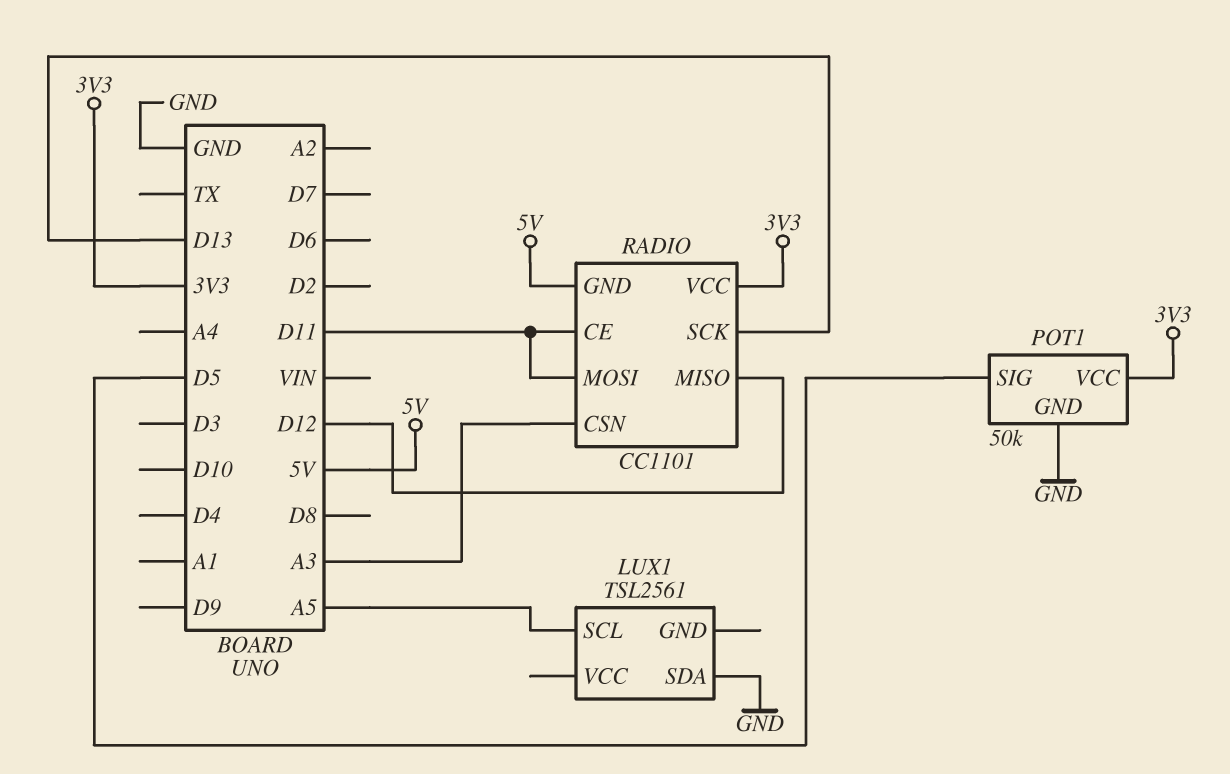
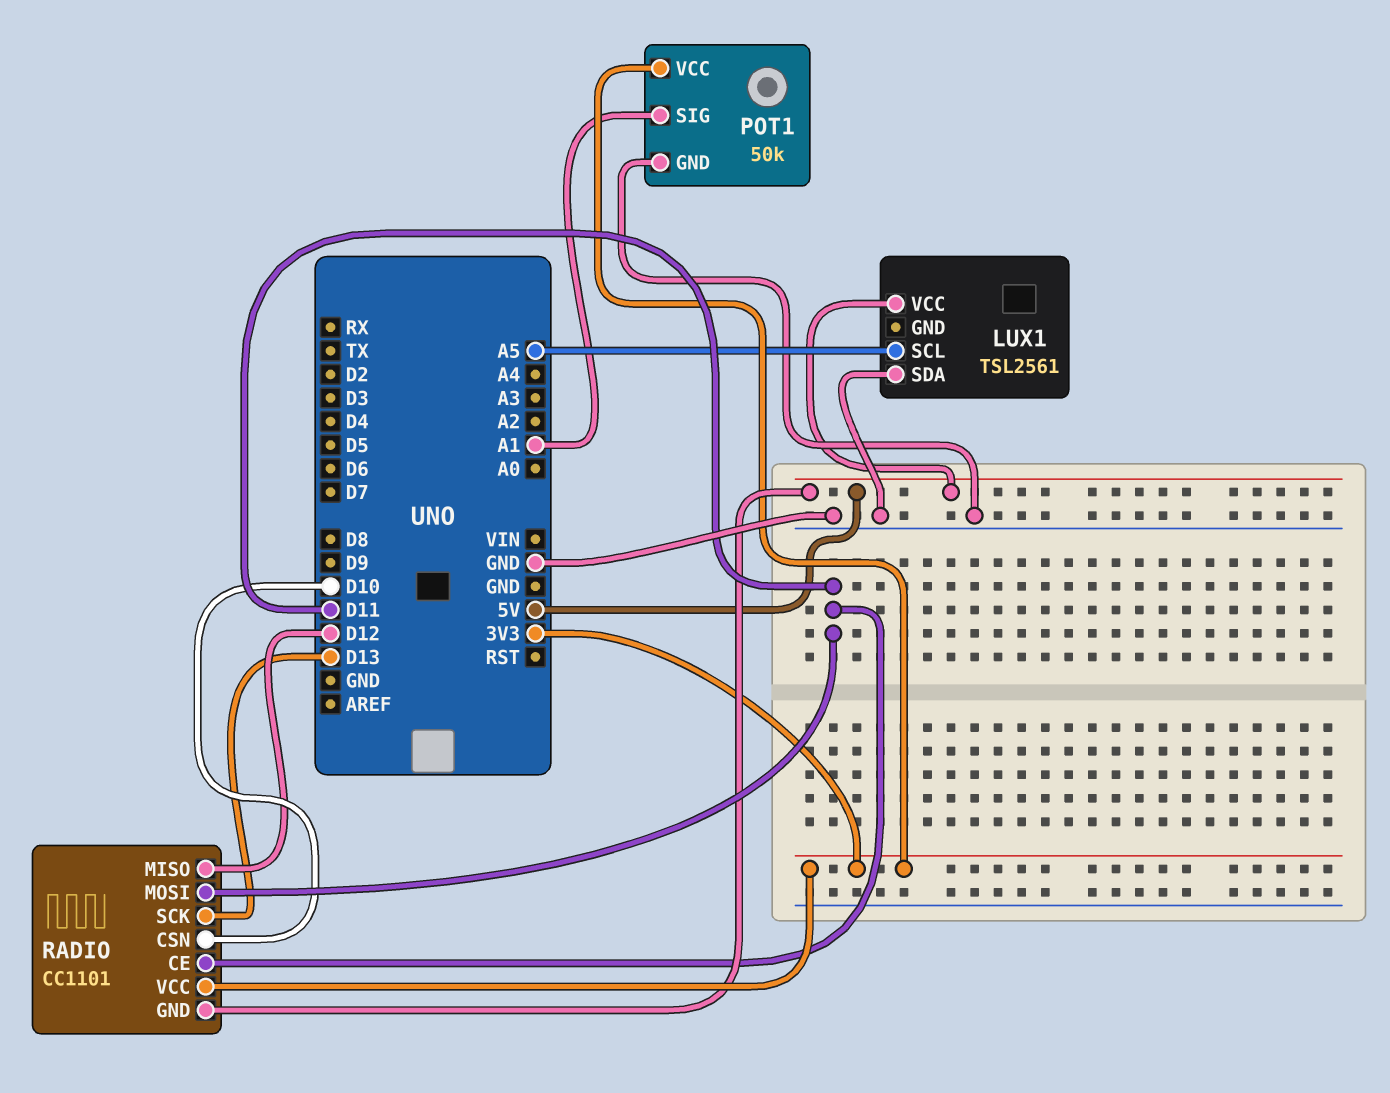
LUX1 pin VCC: none -> 5V
POT1 pin SIG: D5 -> A1
RADIO pin CSN: A3 -> D10

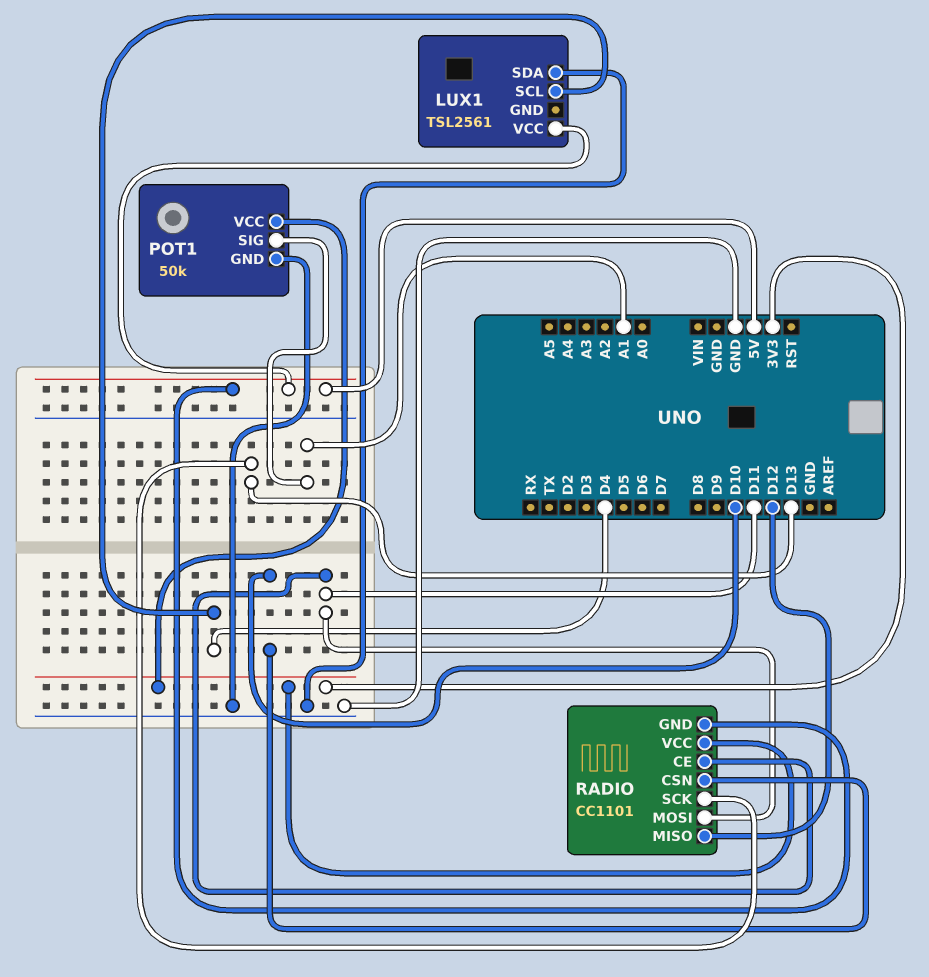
LUX1 pin SCL: A5 -> D4

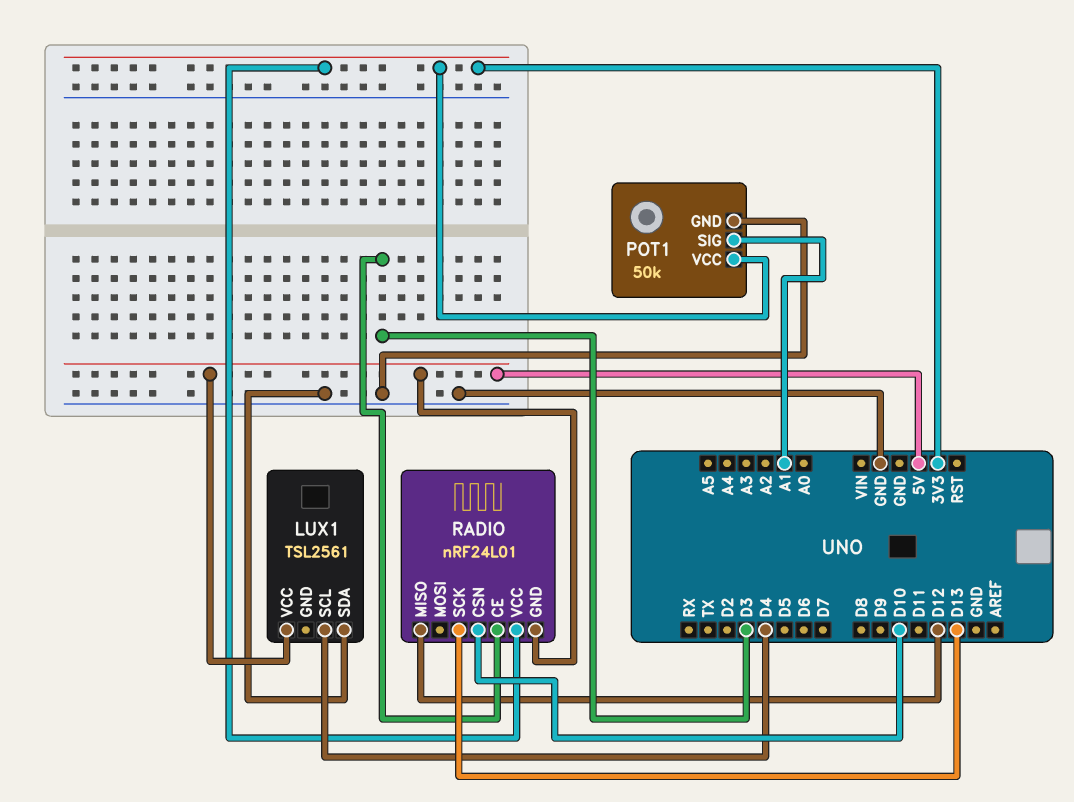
RADIO: CC1101 -> nRF24L01
RADIO pin CE: D11 -> D3
RADIO pin MOSI: D11 -> none

